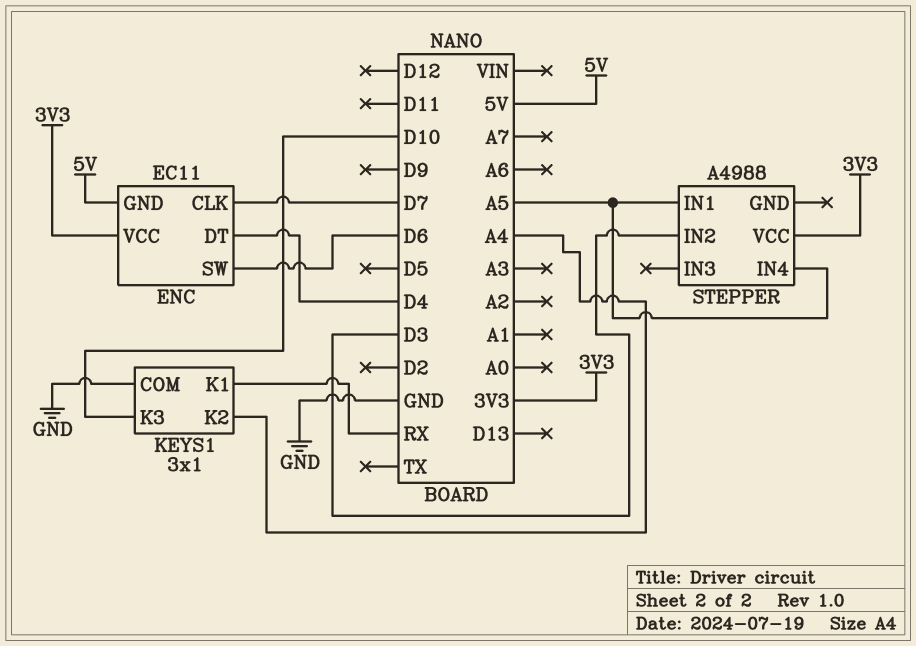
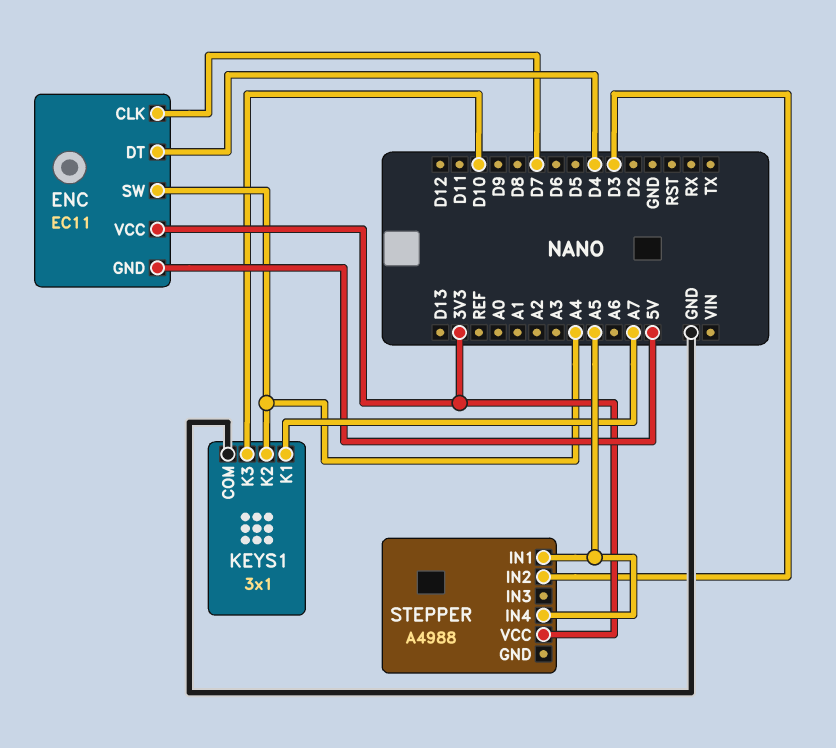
ENC pin SW: D6 -> A4
KEYS1 pin K1: RX -> A7

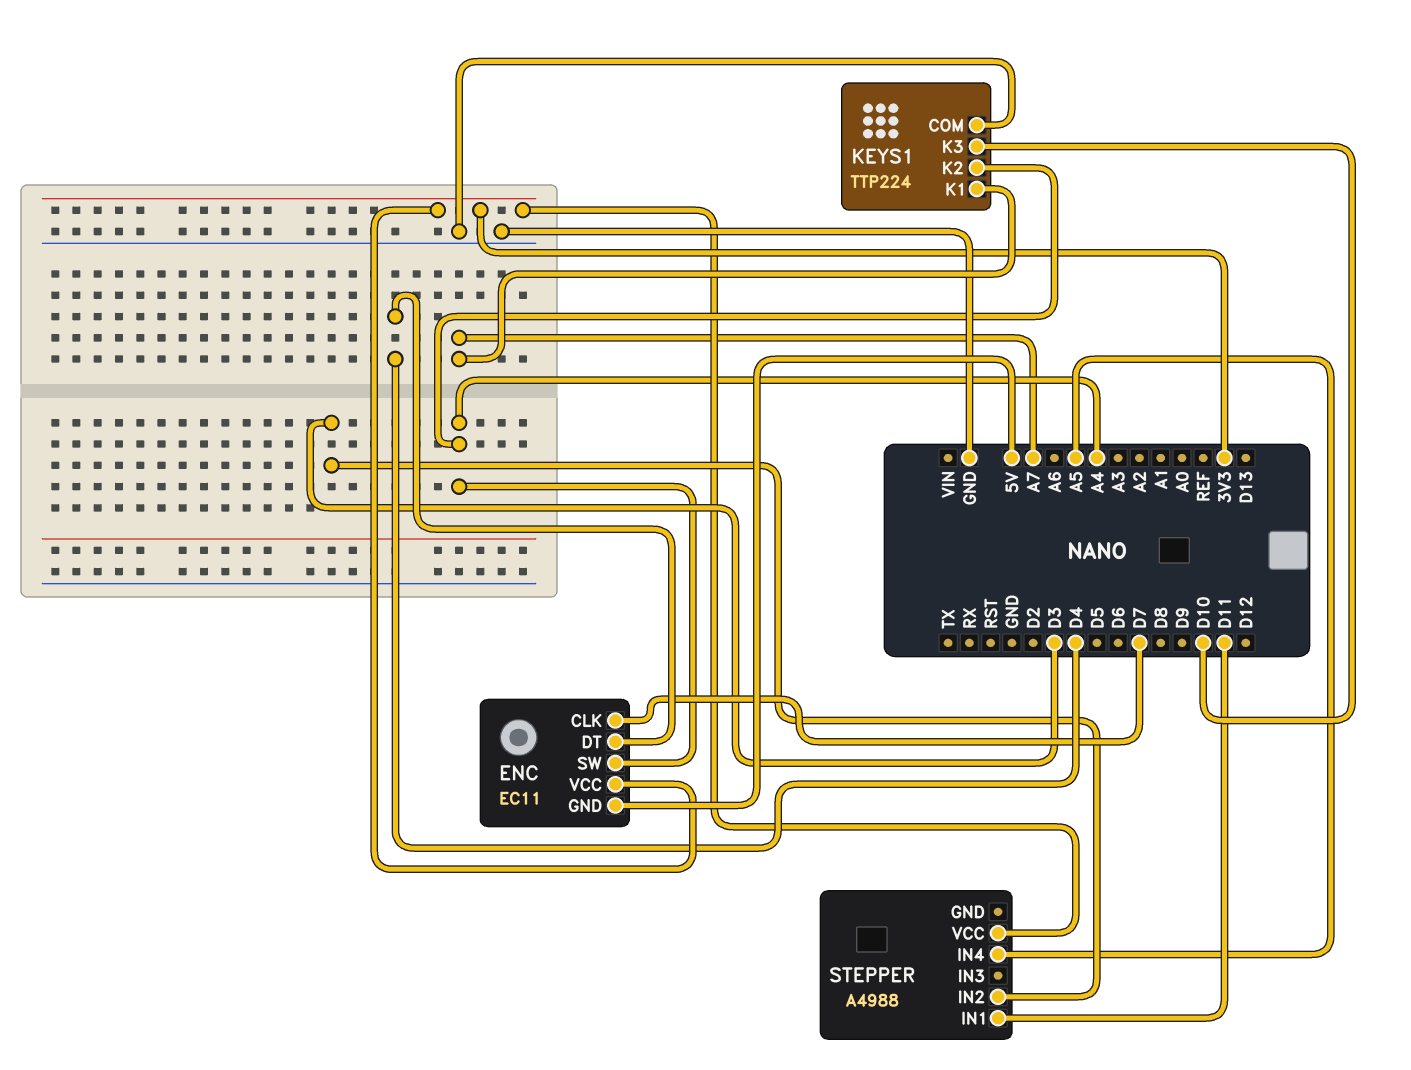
KEYS1: 3x1 -> TTP224
STEPPER pin IN1: A5 -> D11

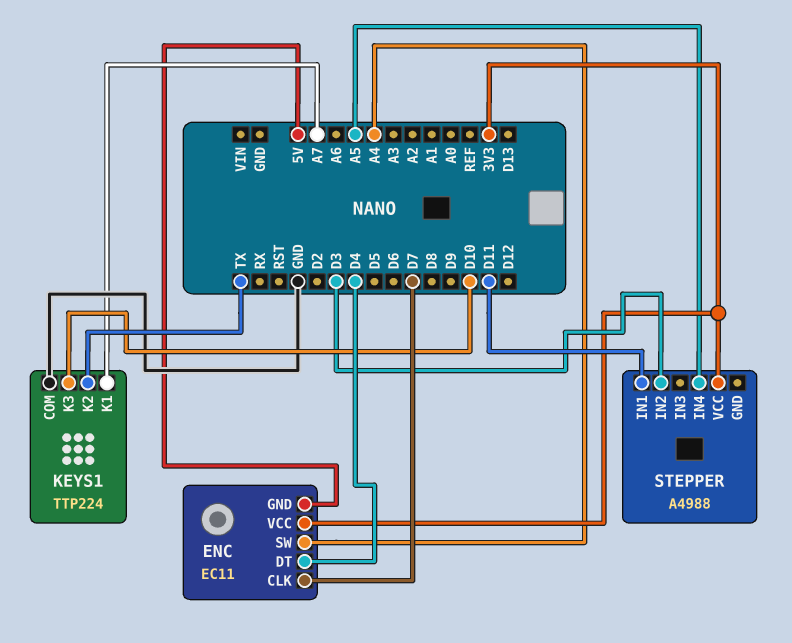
KEYS1 pin K2: A4 -> TX

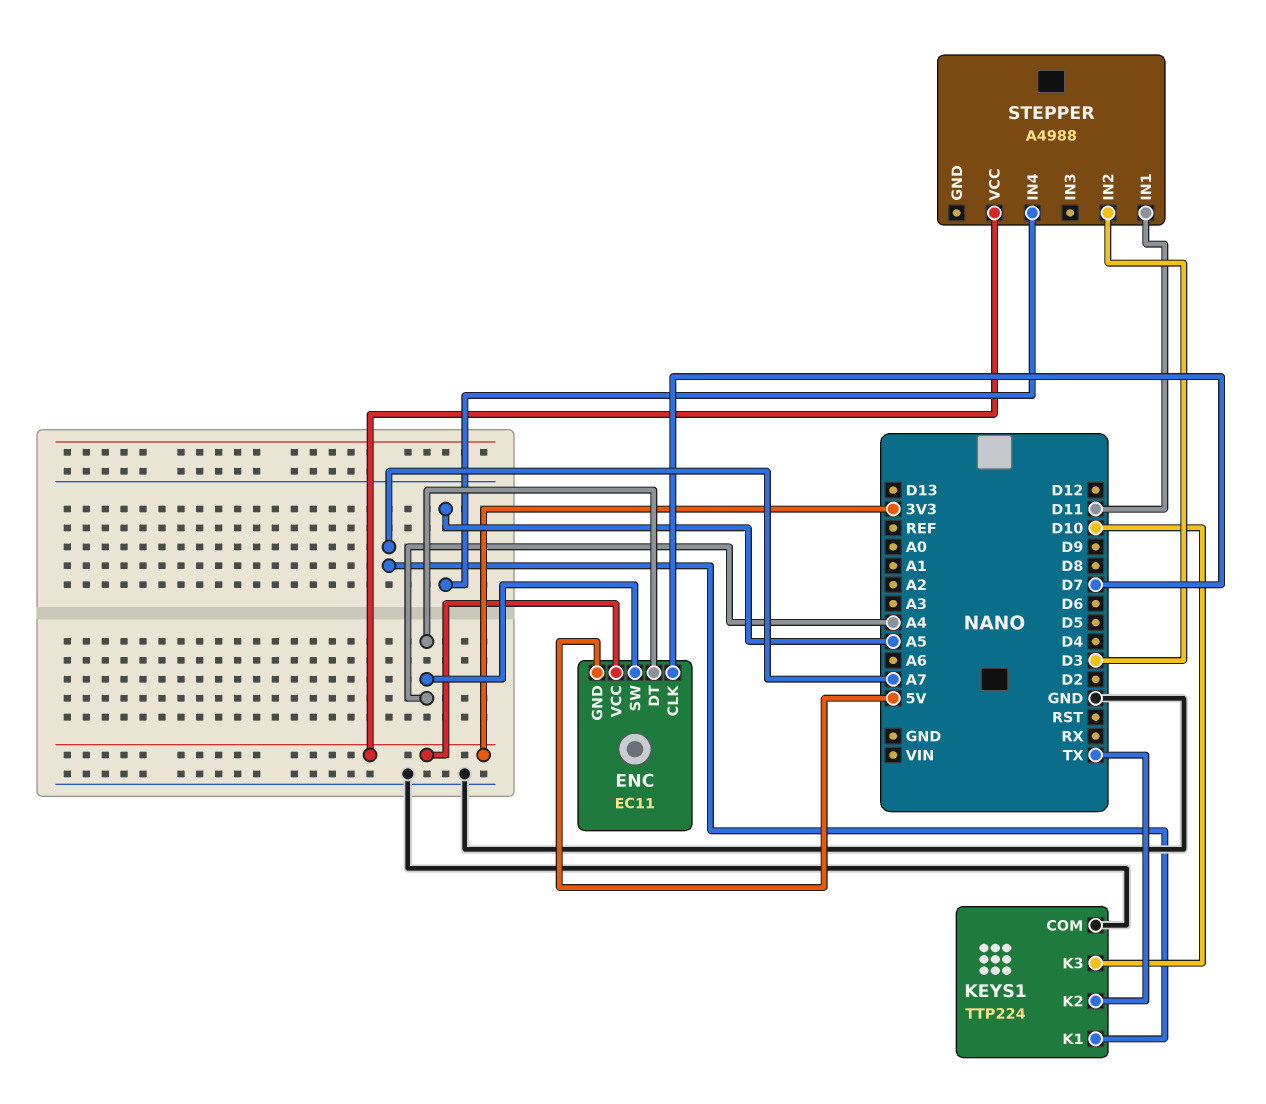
ENC pin DT: D4 -> A4

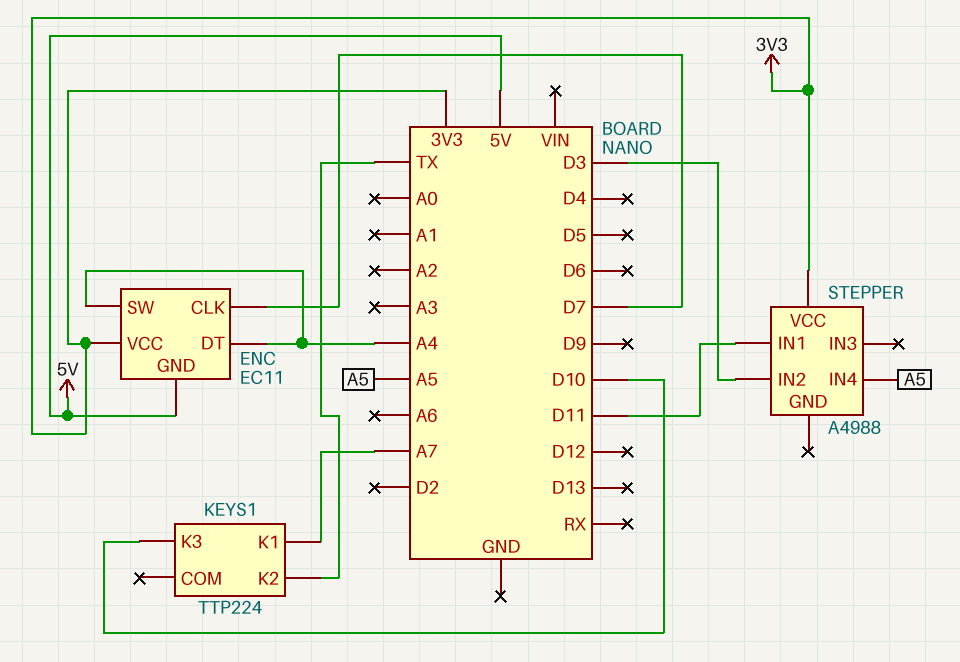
KEYS1 pin COM: GND -> none

